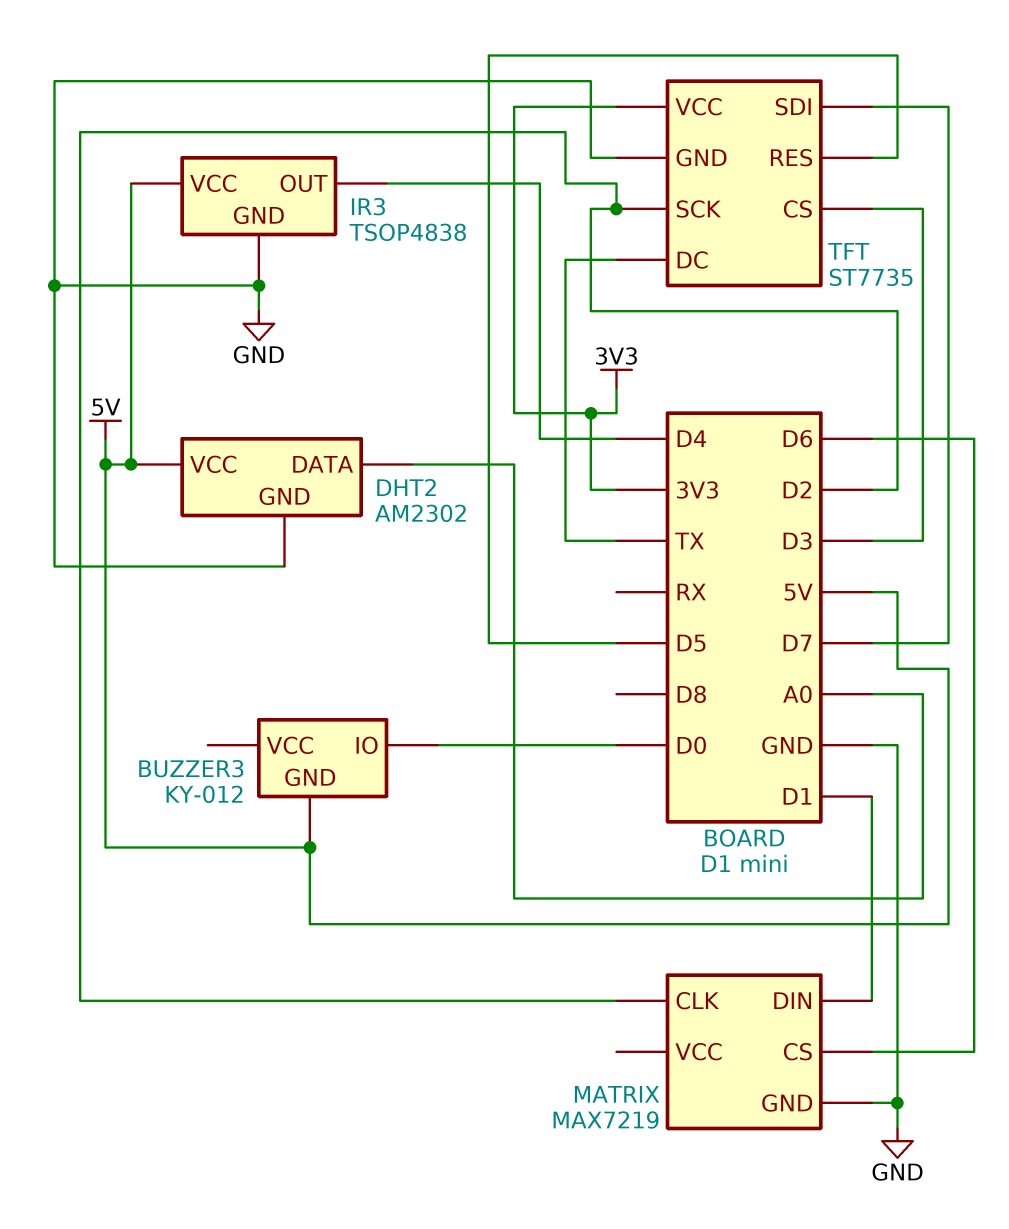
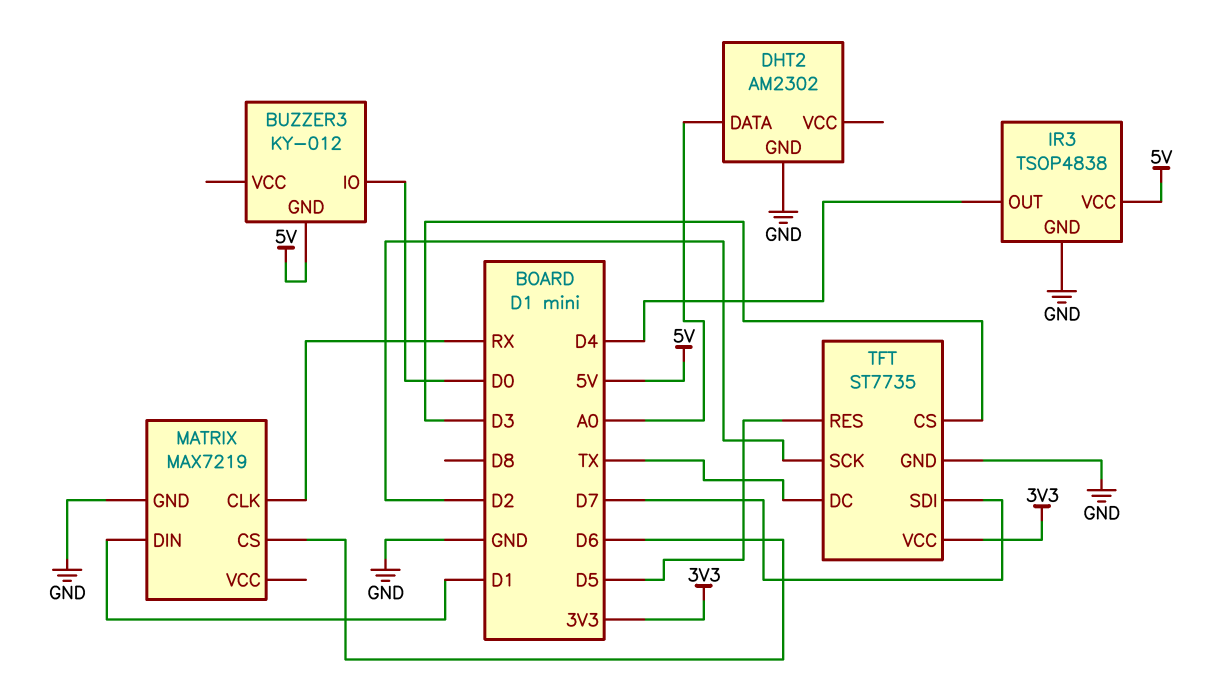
DHT2 pin VCC: 5V -> none
MATRIX pin CLK: D2 -> RX

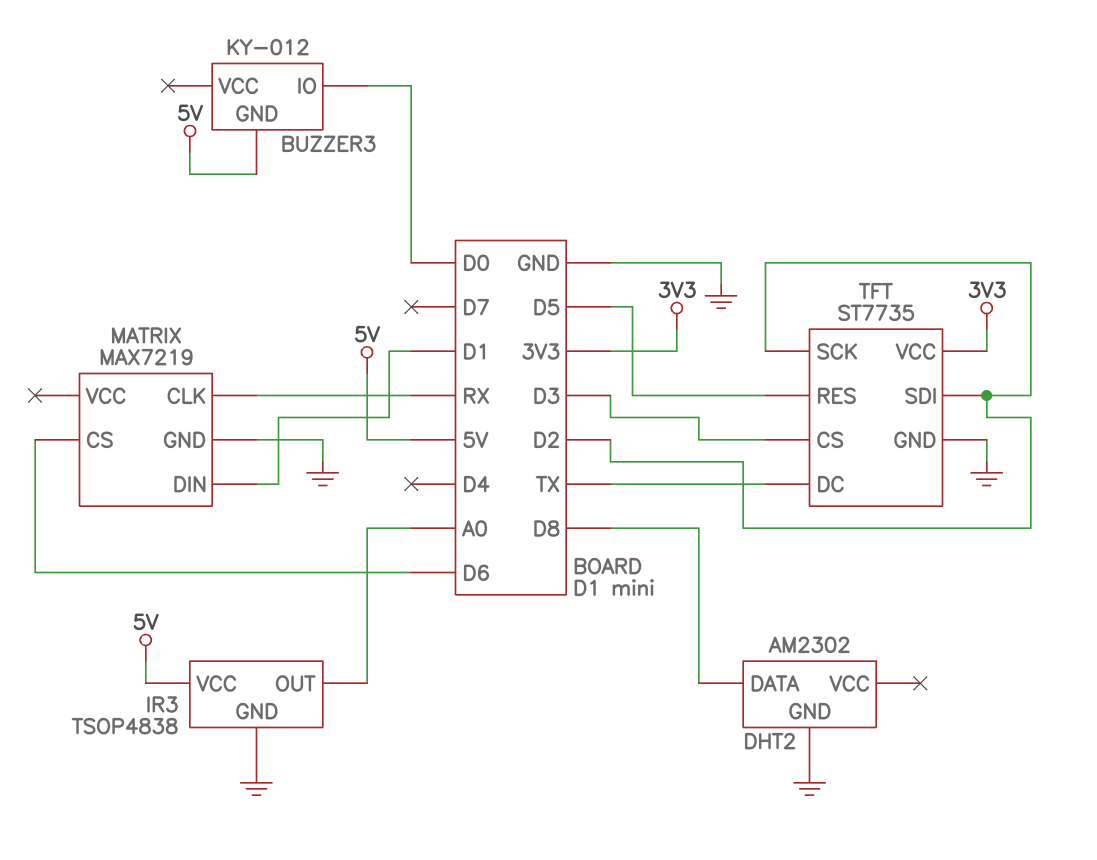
DHT2 pin DATA: A0 -> D8
IR3 pin OUT: D4 -> A0
TFT pin SDI: D7 -> D2

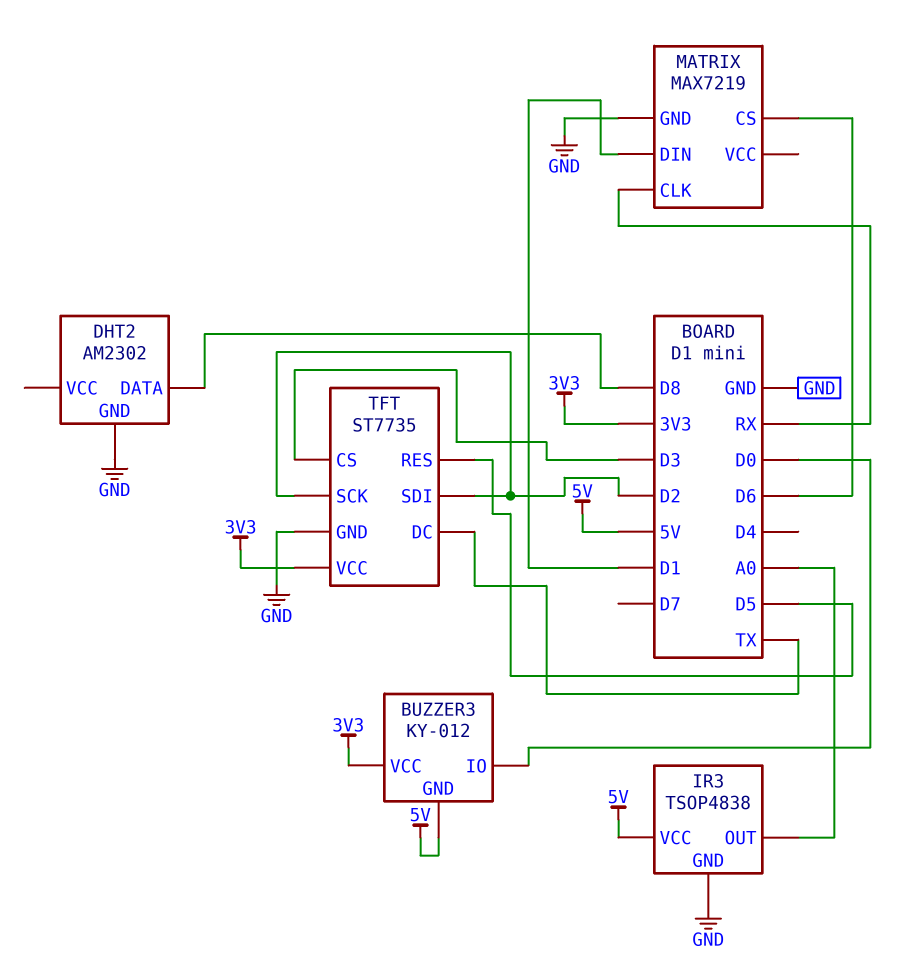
BUZZER3 pin VCC: none -> 3V3

